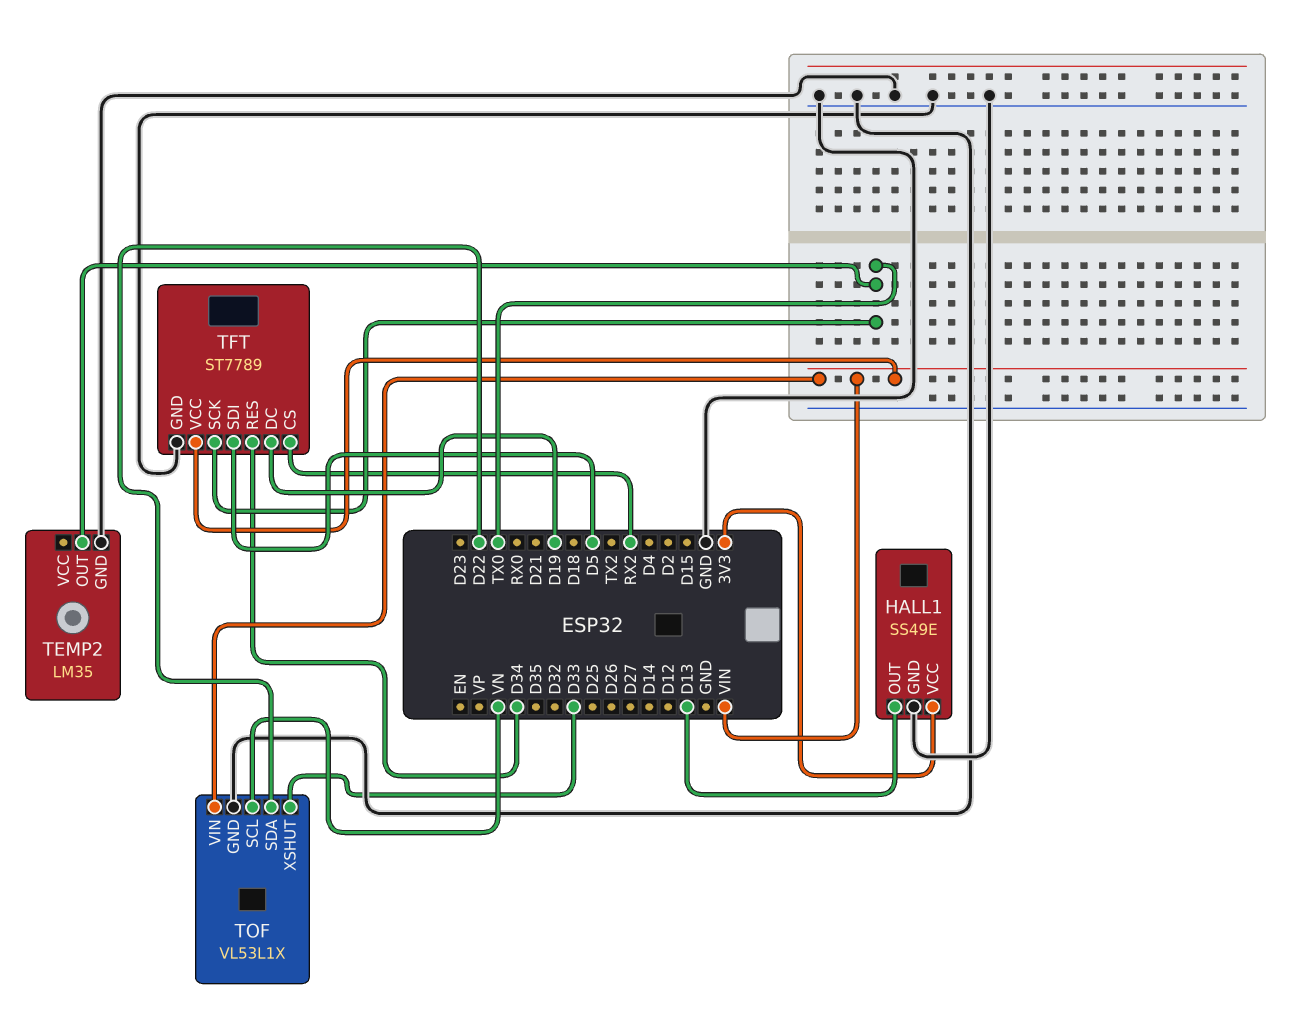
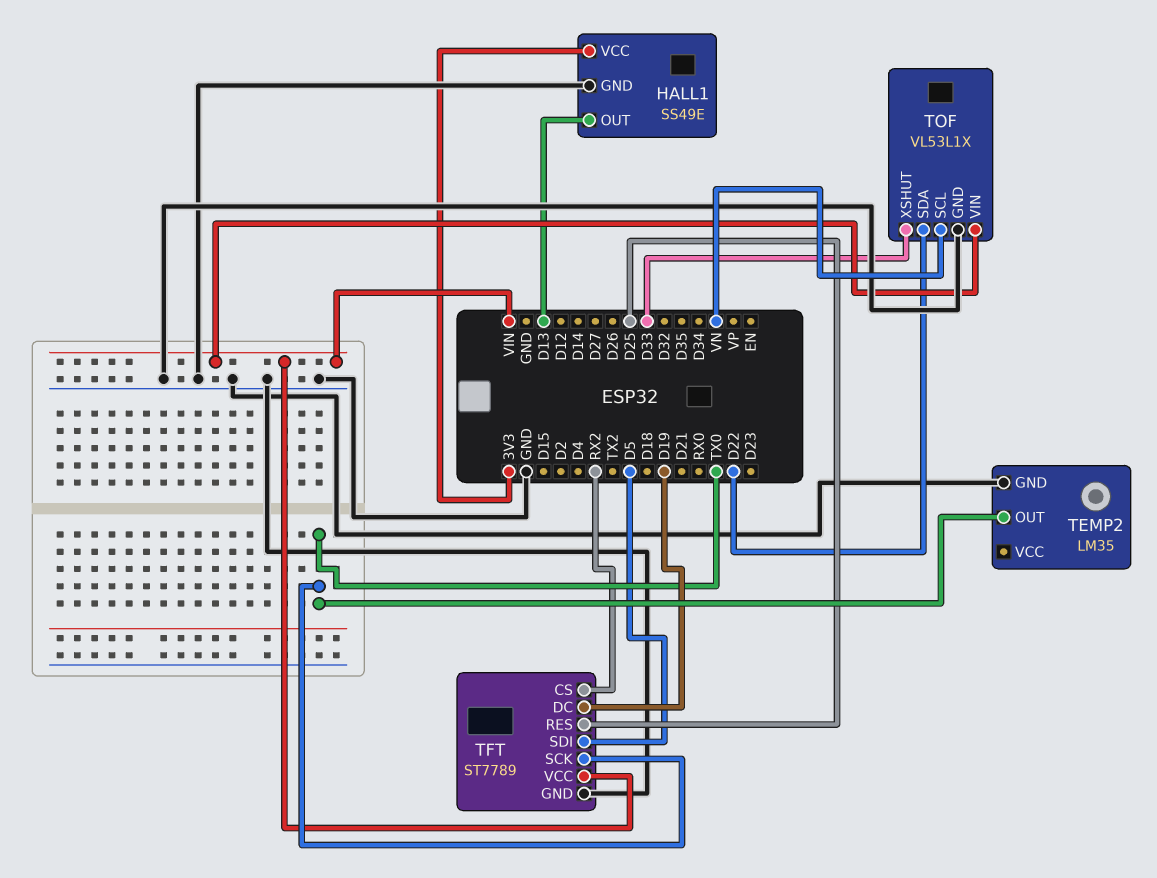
TFT pin RES: D34 -> D25

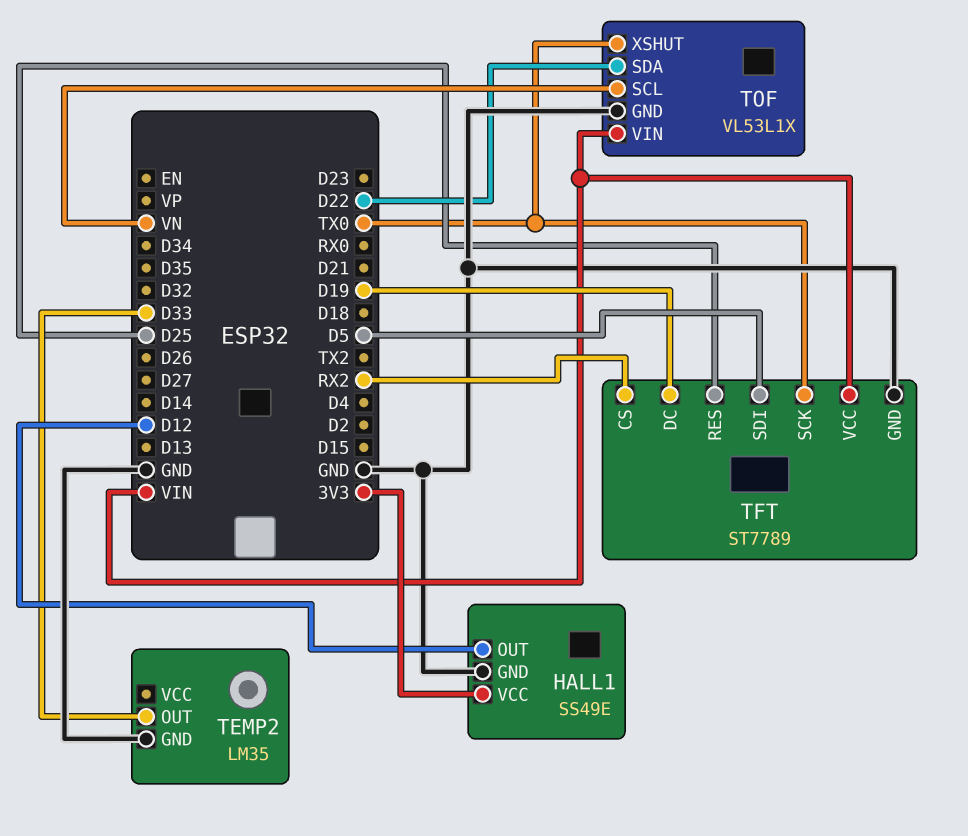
HALL1 pin OUT: D13 -> D12
TEMP2 pin OUT: TX0 -> D33
TOF pin XSHUT: D33 -> TX0

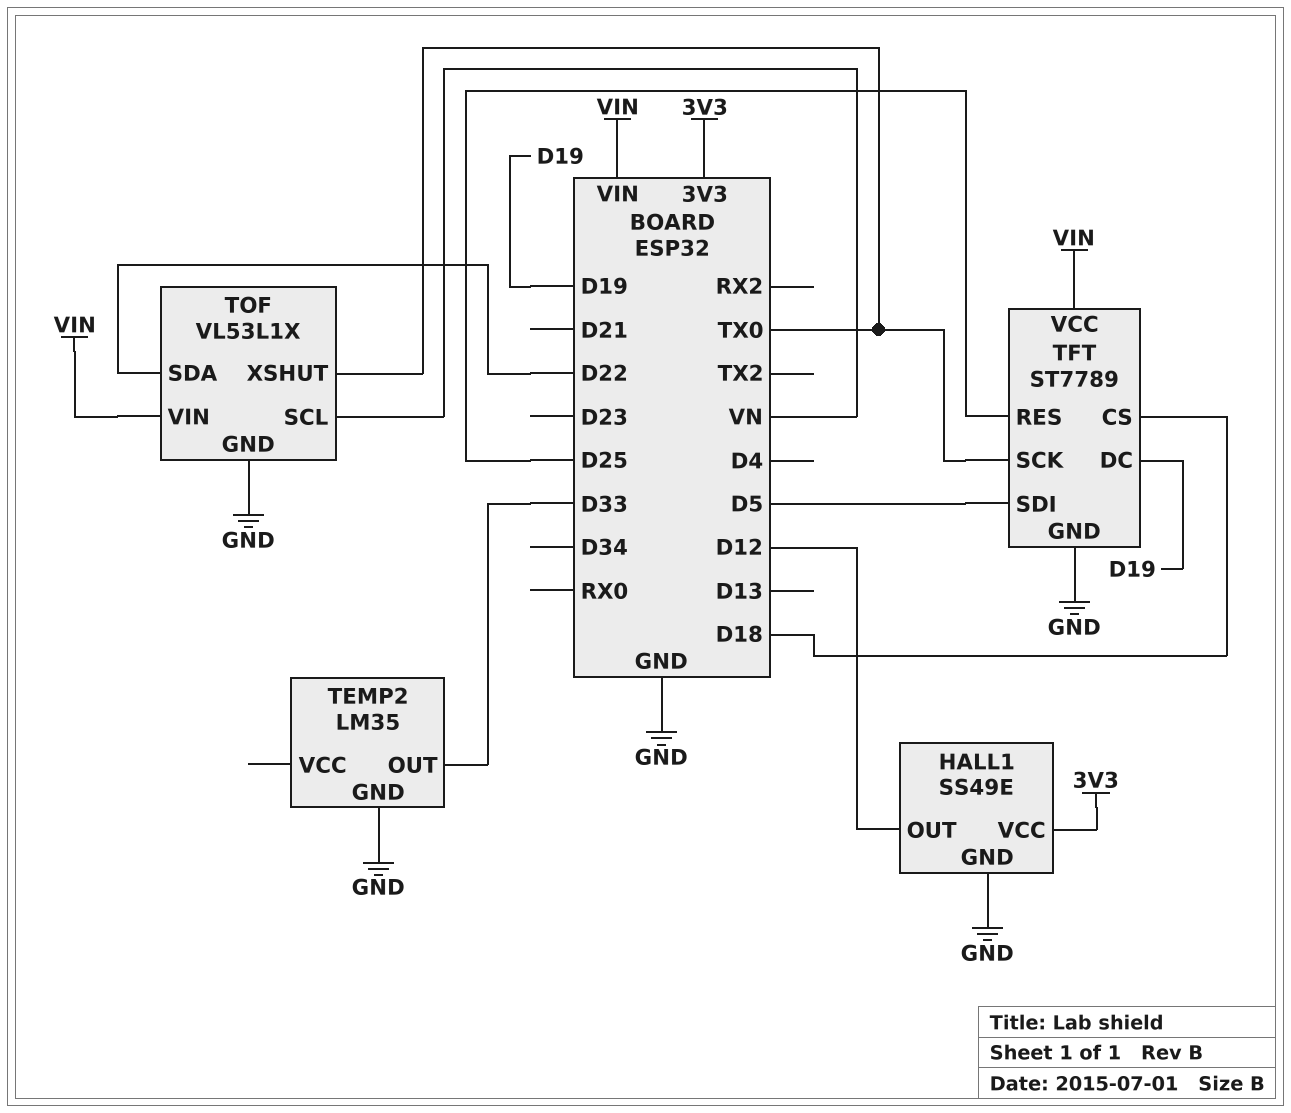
TFT pin CS: RX2 -> D18

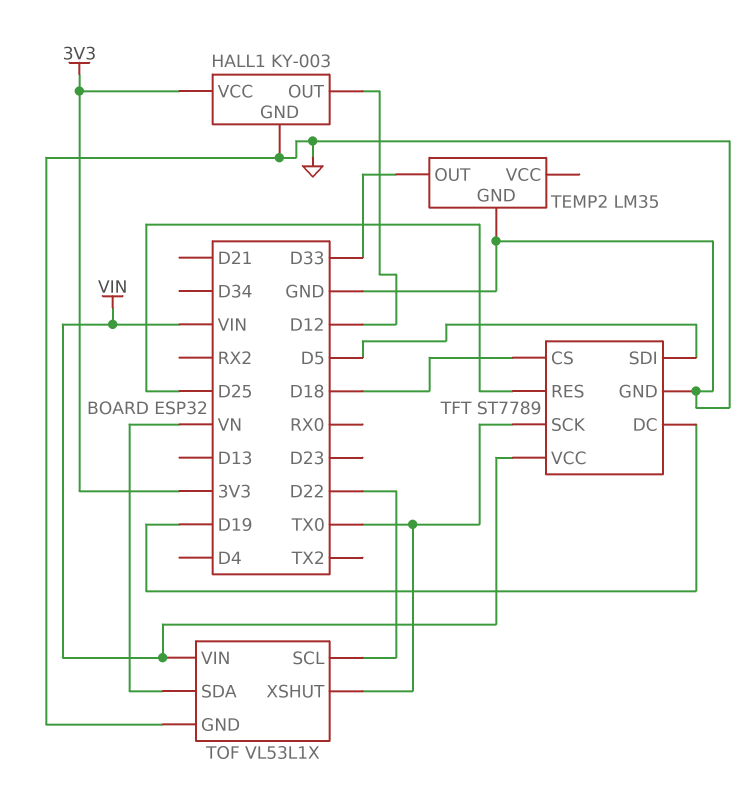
HALL1: SS49E -> KY-003
TOF pin SCL: VN -> D22
TOF pin SDA: D22 -> VN

